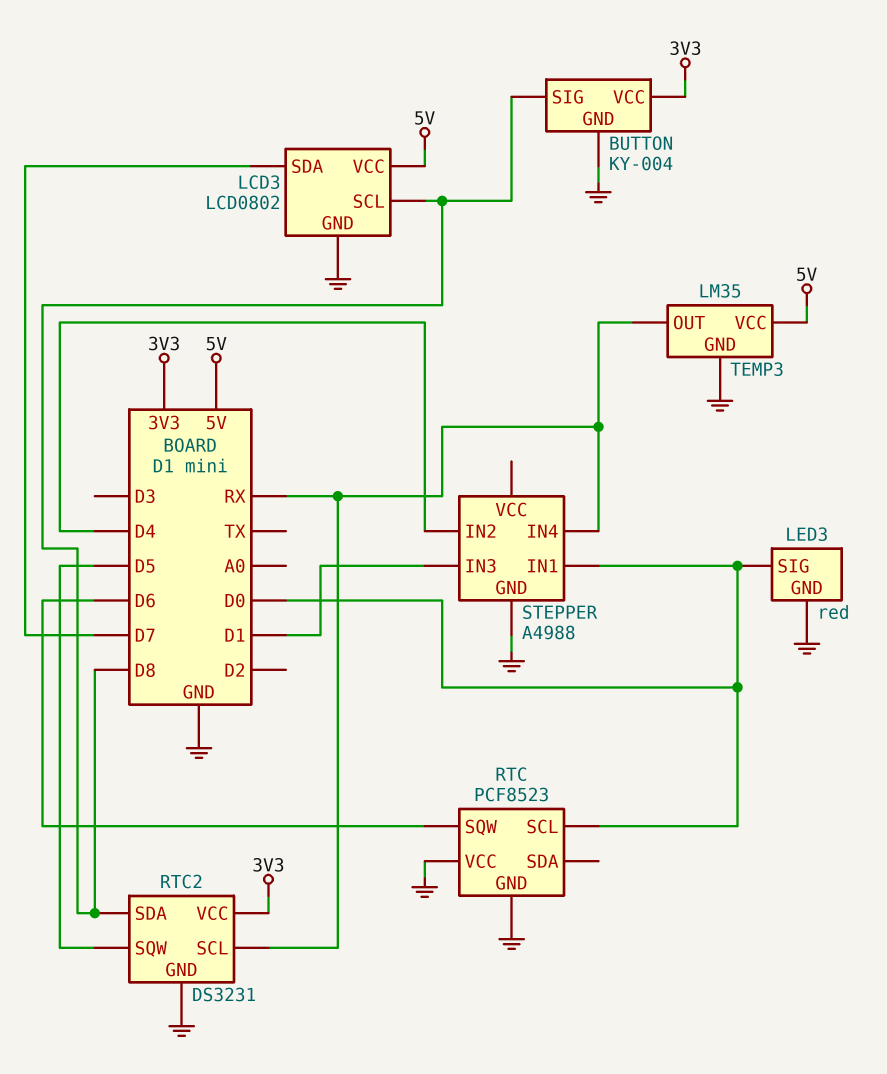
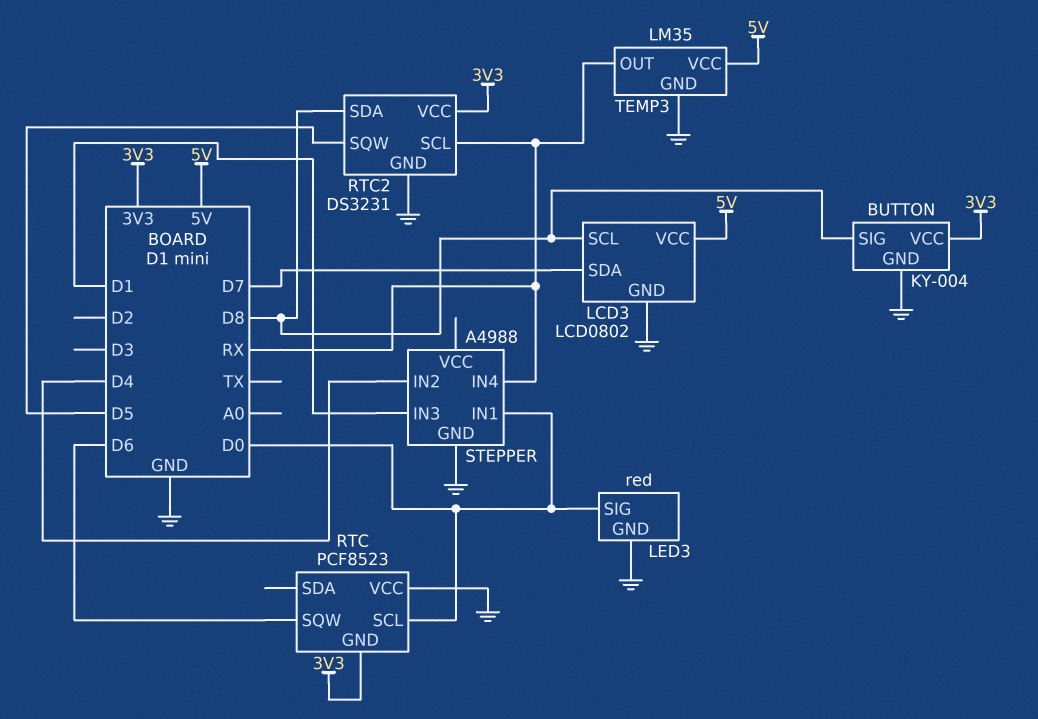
RTC pin GND: GND -> 3V3

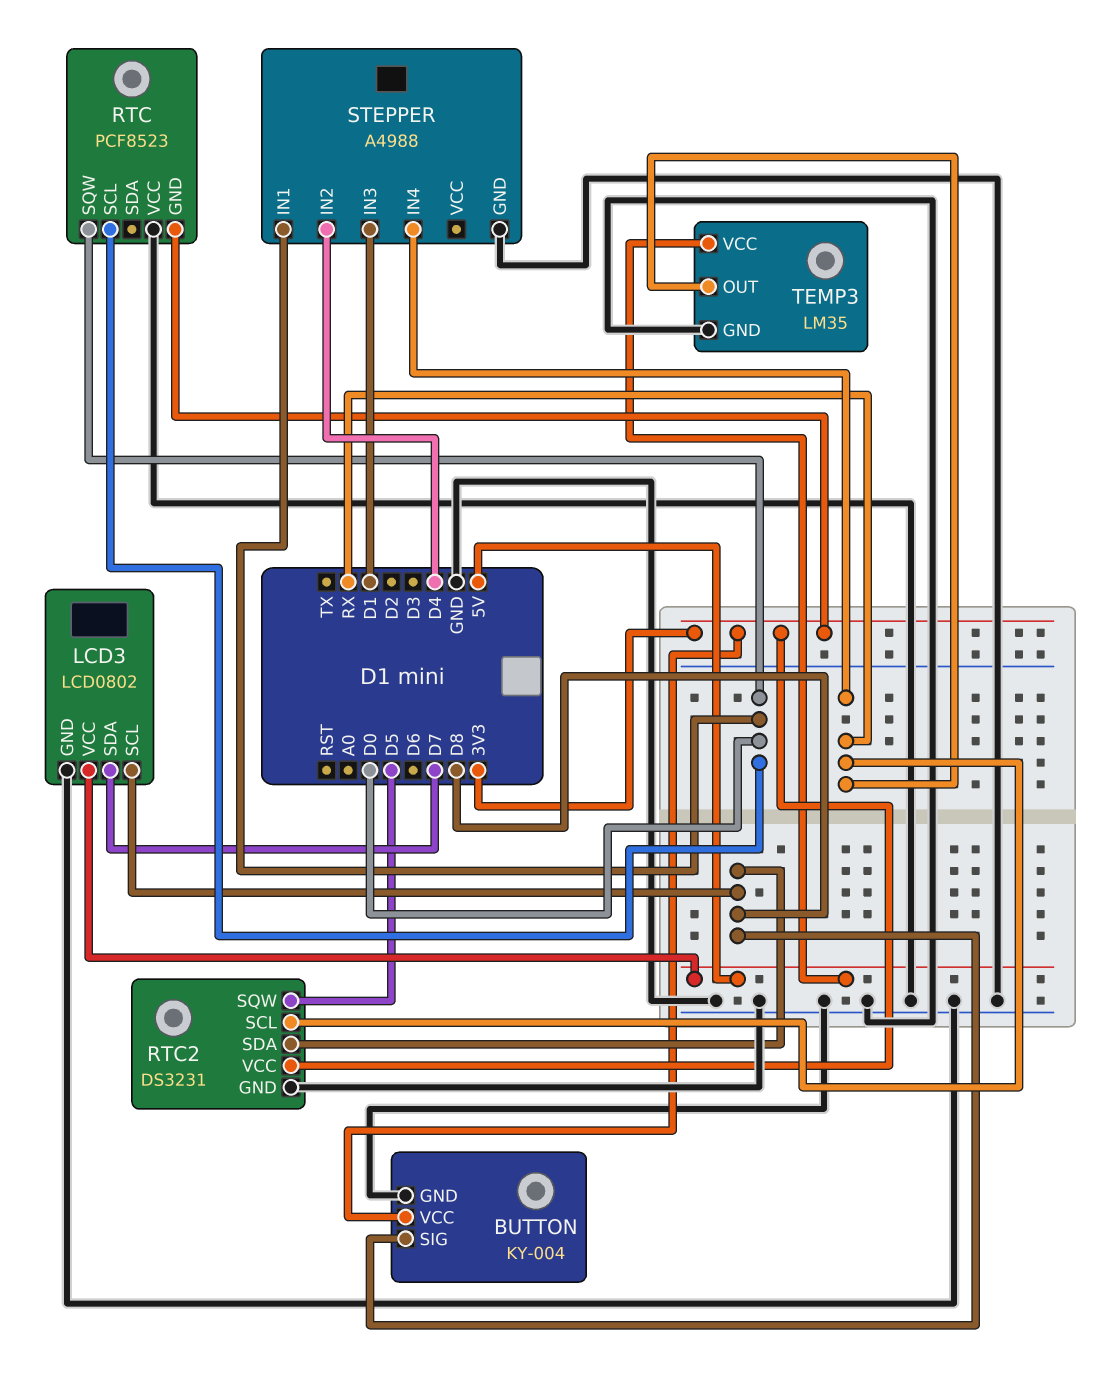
LED3: red -> none
LED3 pin GND: GND -> none
LED3 pin SIG: D0 -> none
RTC pin SQW: D6 -> D0

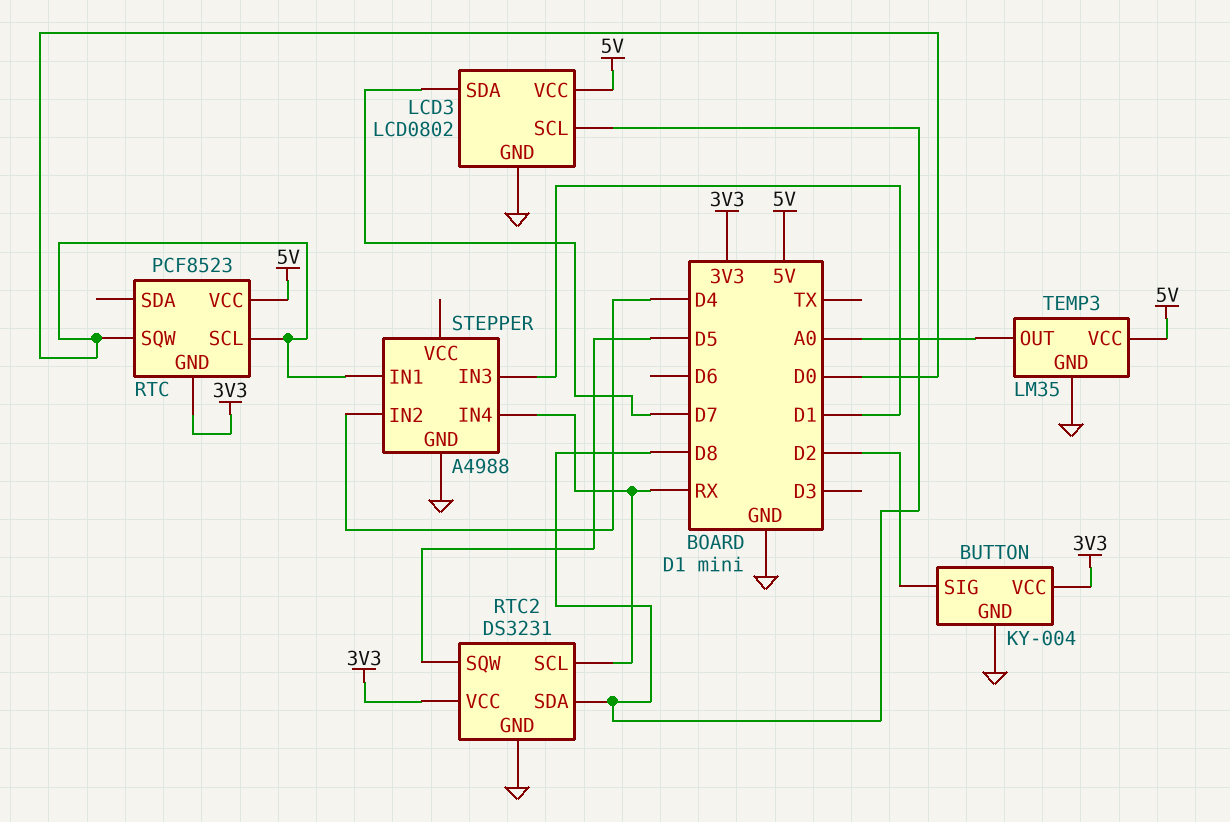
BUTTON pin SIG: D8 -> D2
RTC pin VCC: GND -> 5V
TEMP3 pin OUT: RX -> A0

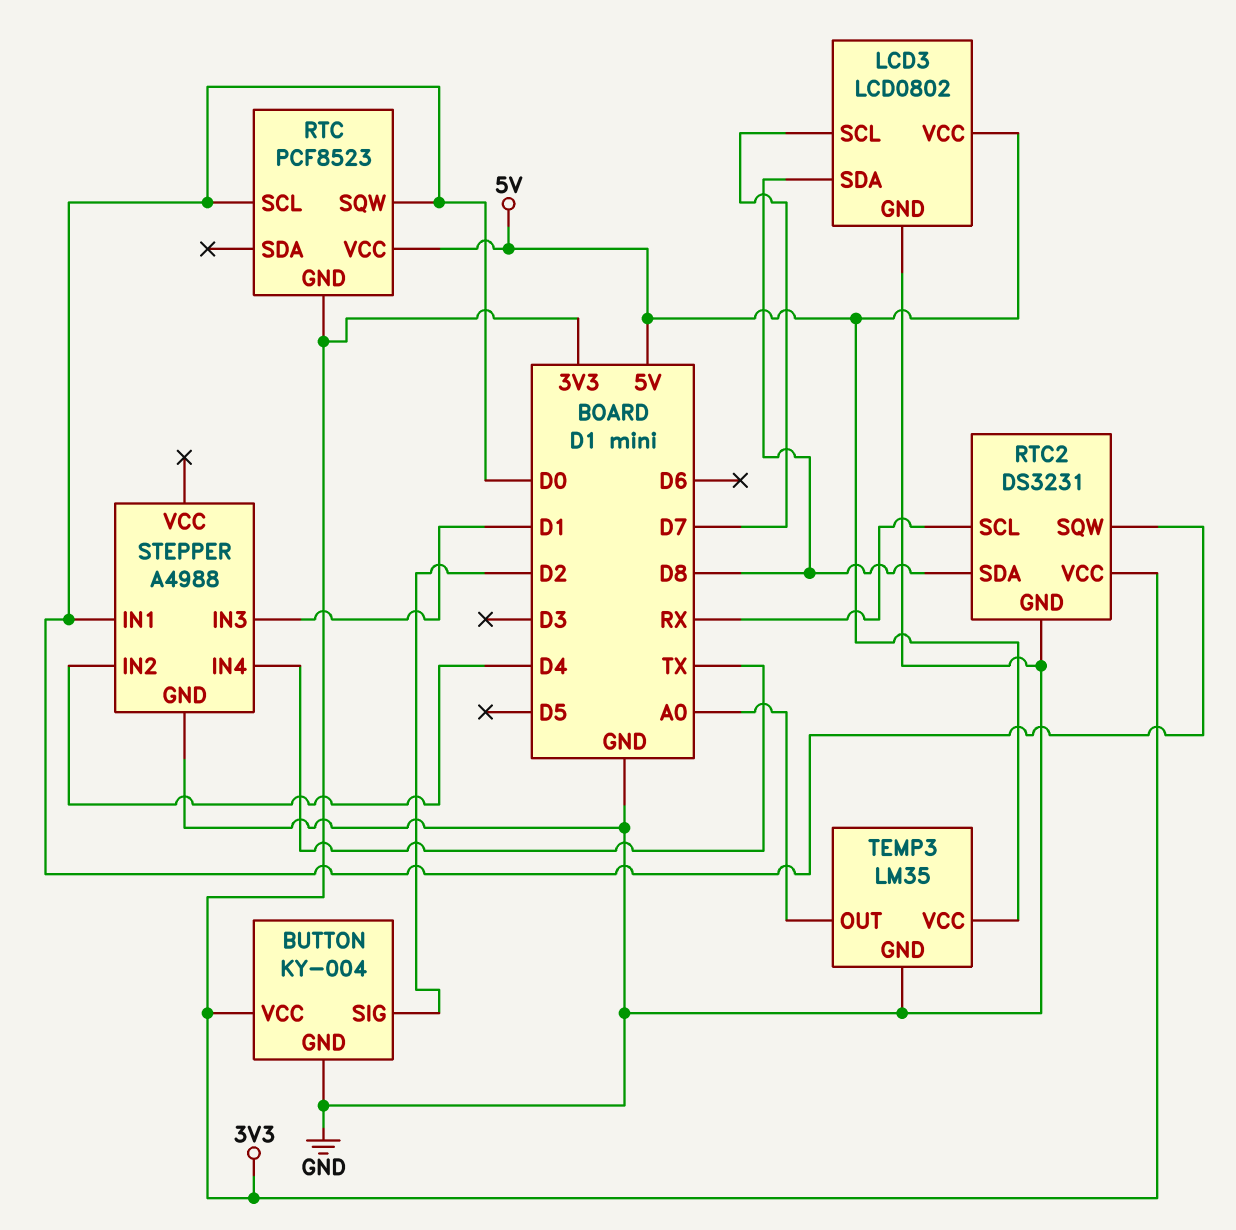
LCD3 pin SCL: D8 -> D7
LCD3 pin SDA: D7 -> D8
RTC2 pin SQW: D5 -> D0
STEPPER pin IN4: RX -> TX

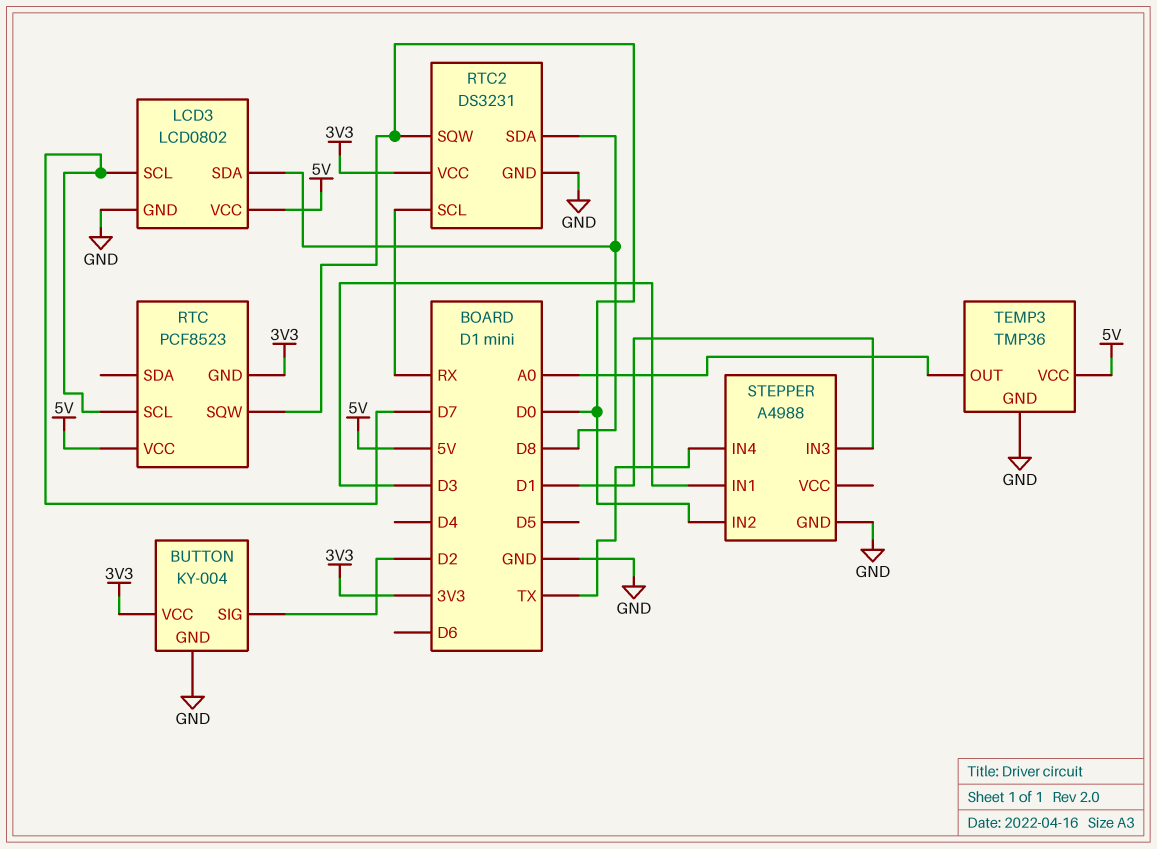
RTC pin SCL: D0 -> D7
STEPPER pin IN1: D0 -> D3
STEPPER pin IN2: D4 -> D0
TEMP3: LM35 -> TMP36

